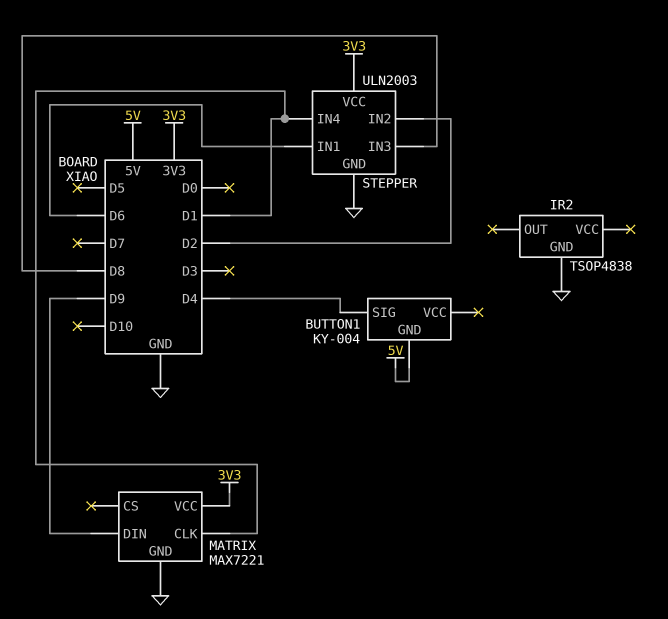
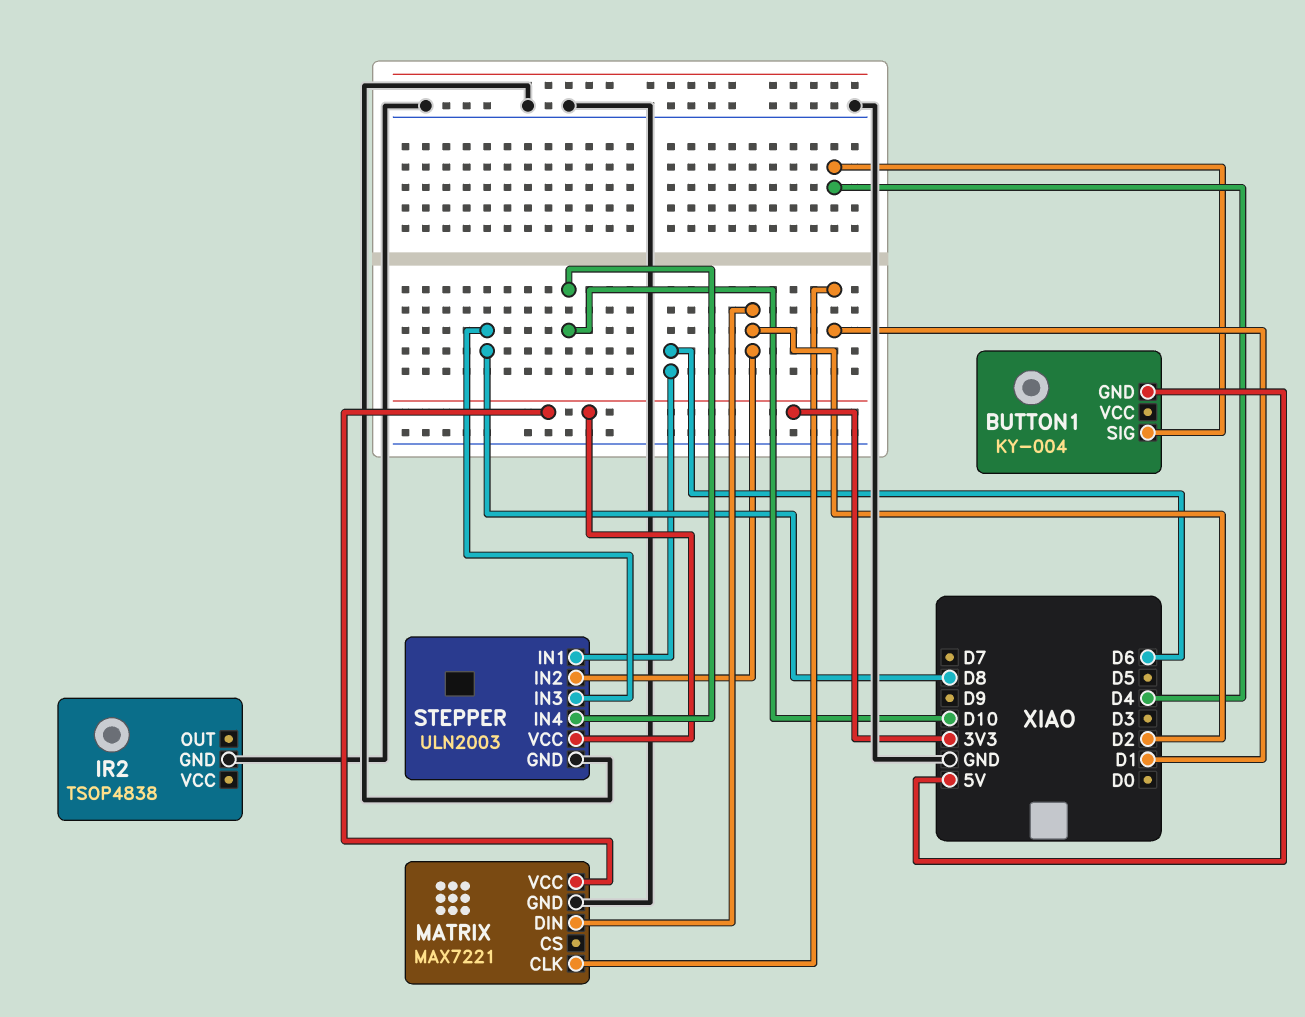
MATRIX pin DIN: D9 -> D2
STEPPER pin IN4: D1 -> D10

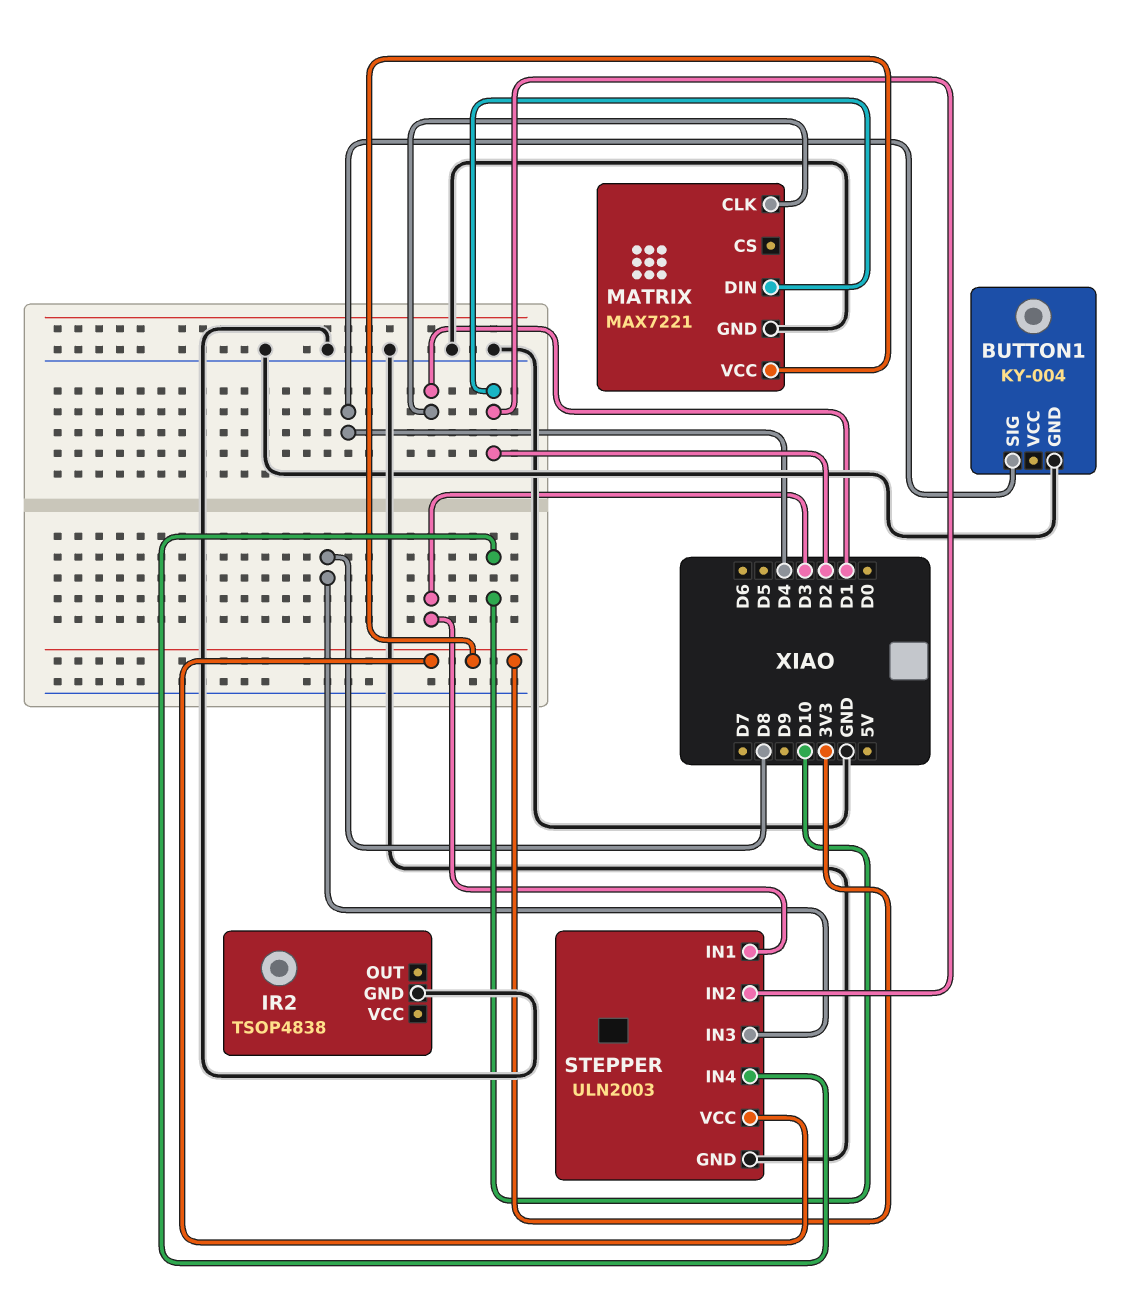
BUTTON1 pin GND: 5V -> GND
STEPPER pin IN1: D6 -> D3

